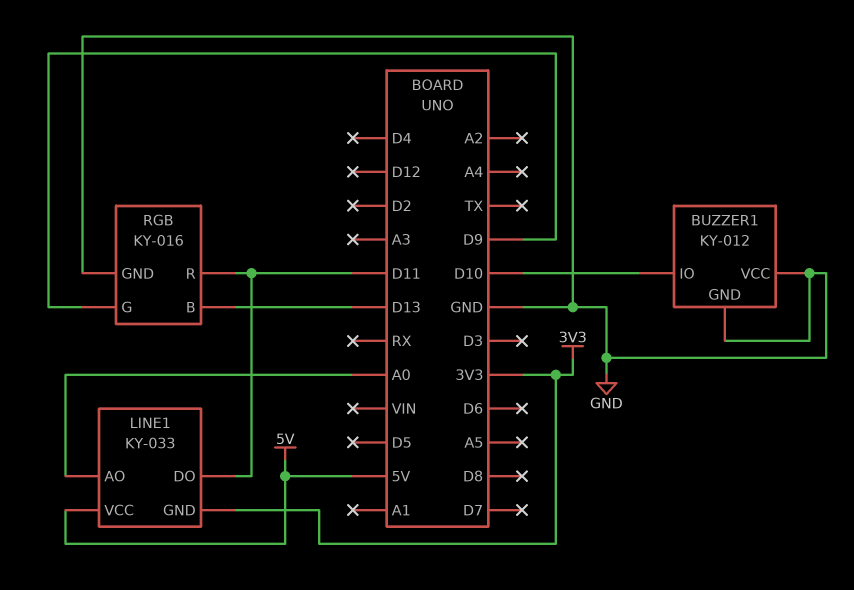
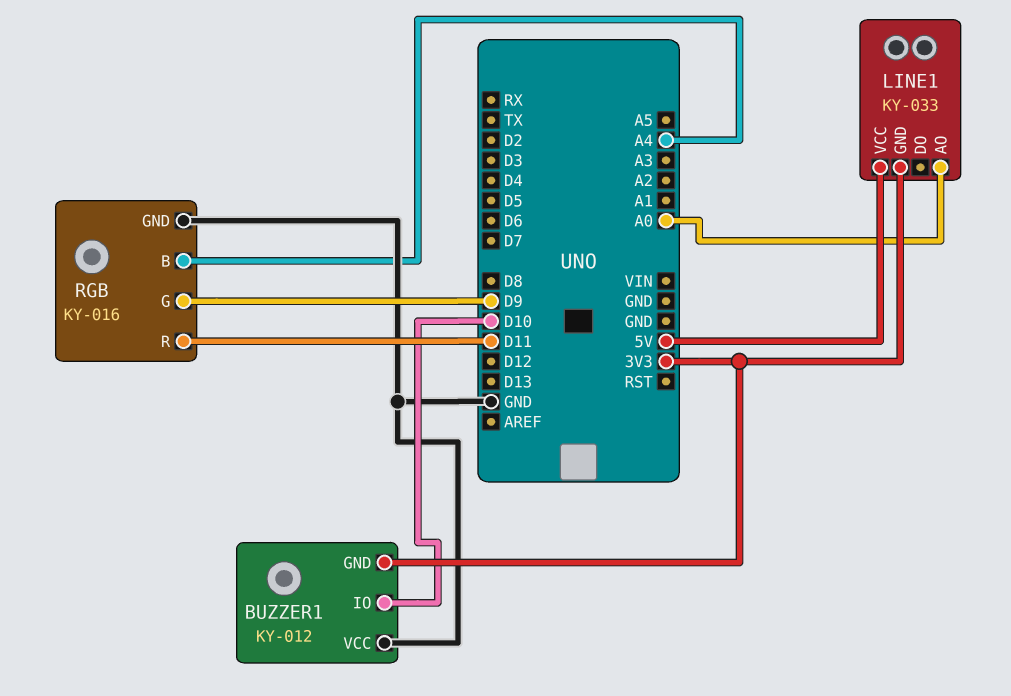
BUZZER1 pin GND: GND -> 3V3
LINE1 pin DO: D11 -> none
RGB pin B: D13 -> A4

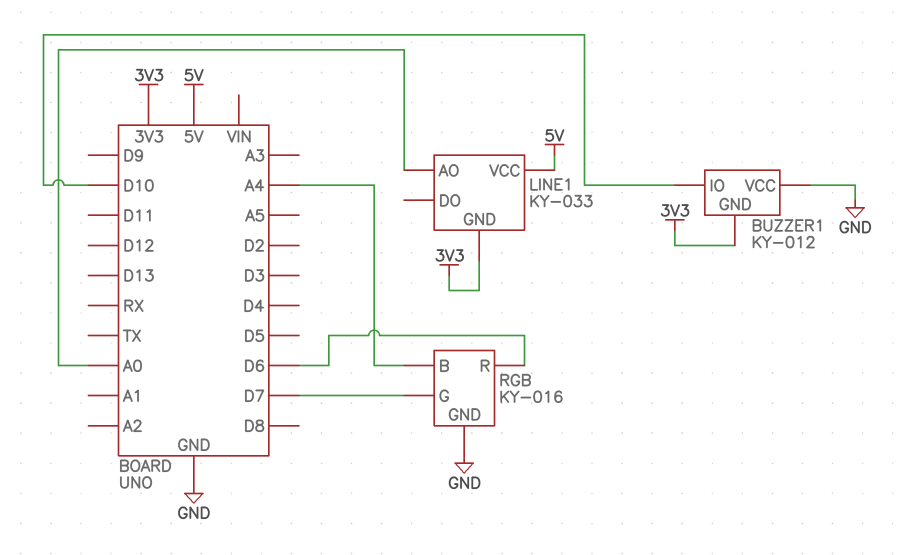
RGB pin G: D9 -> D7
RGB pin R: D11 -> D6

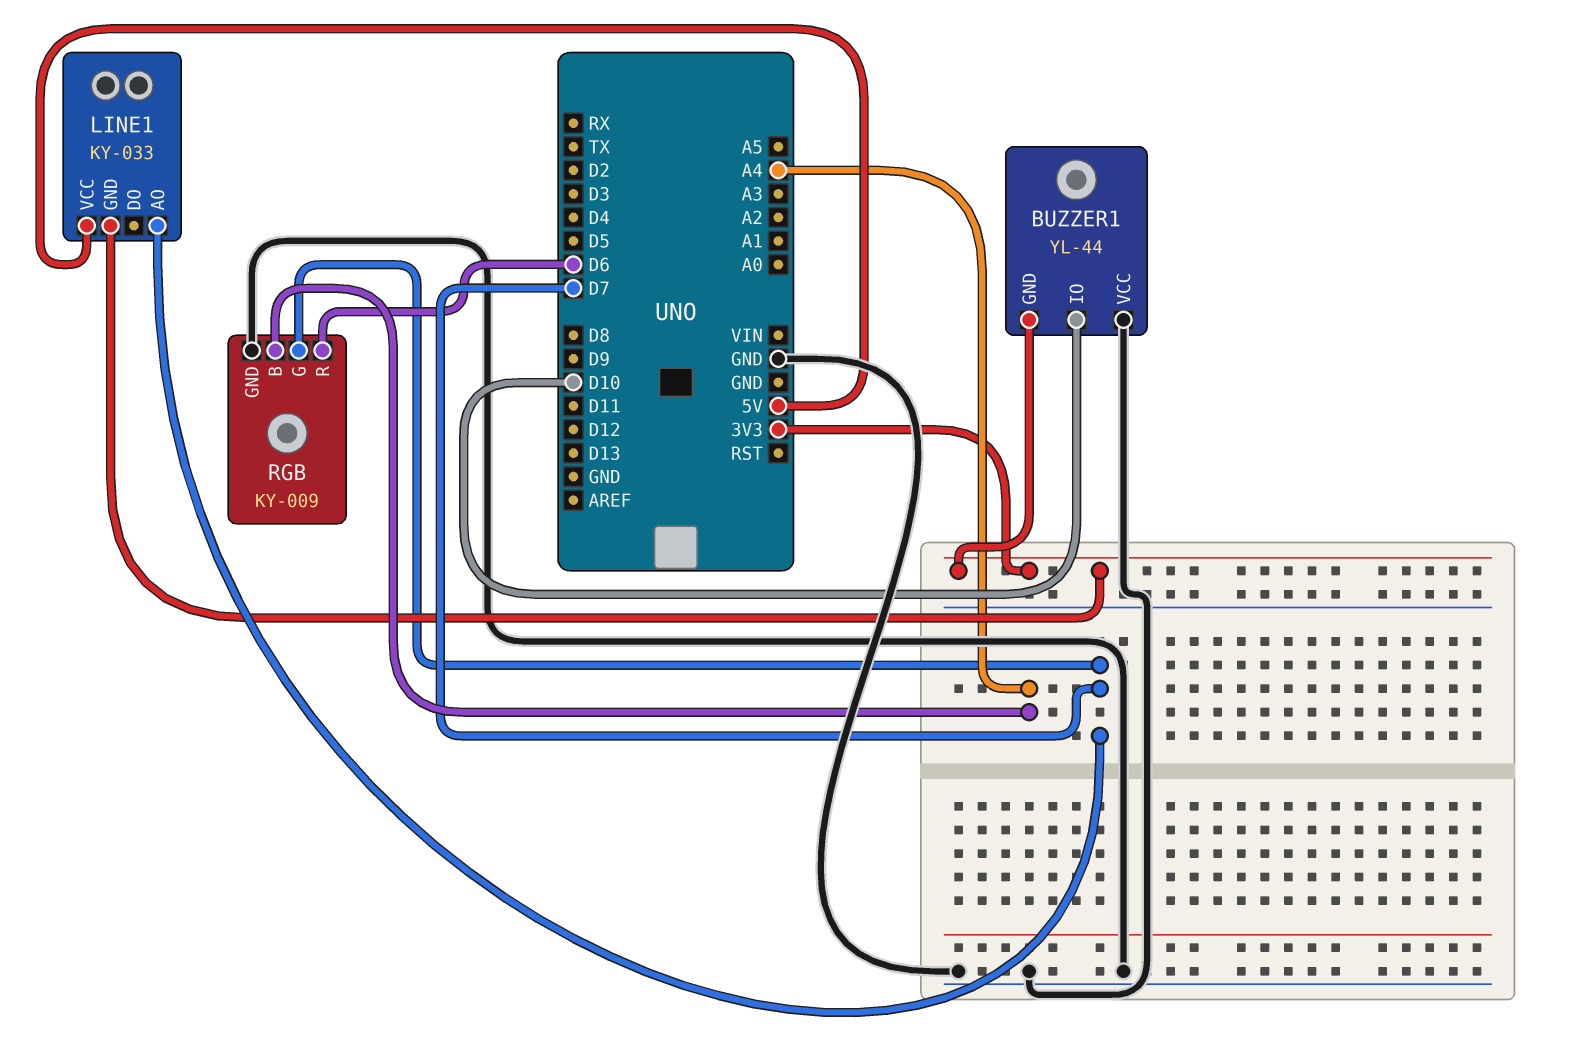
BUZZER1: KY-012 -> YL-44
LINE1 pin AO: A0 -> D7
RGB: KY-016 -> KY-009

